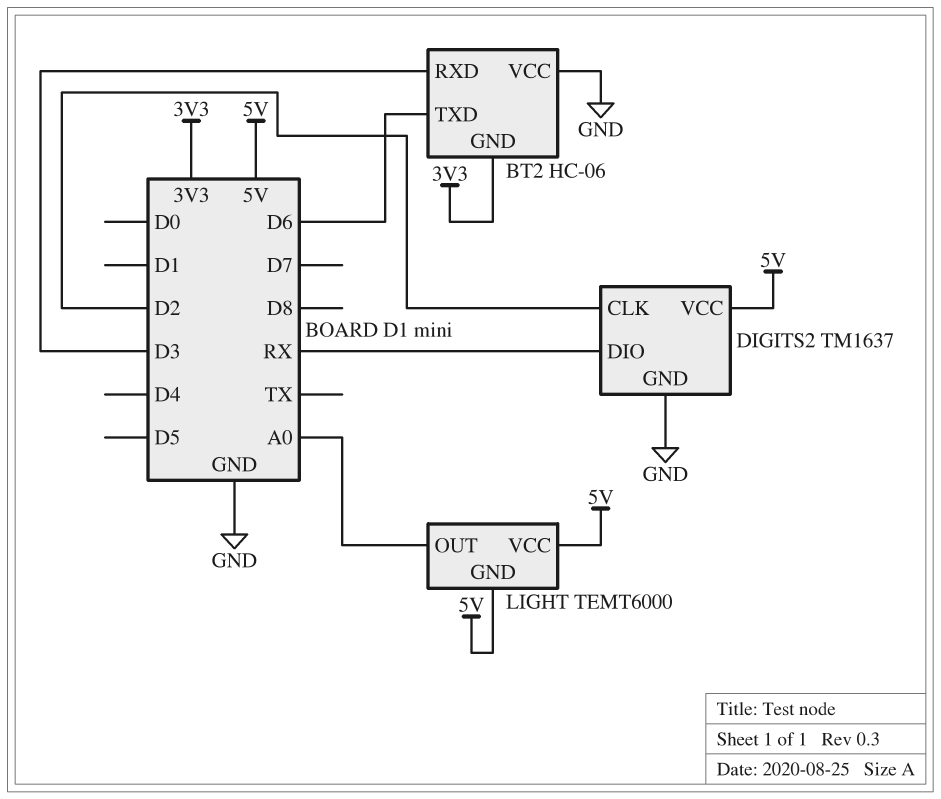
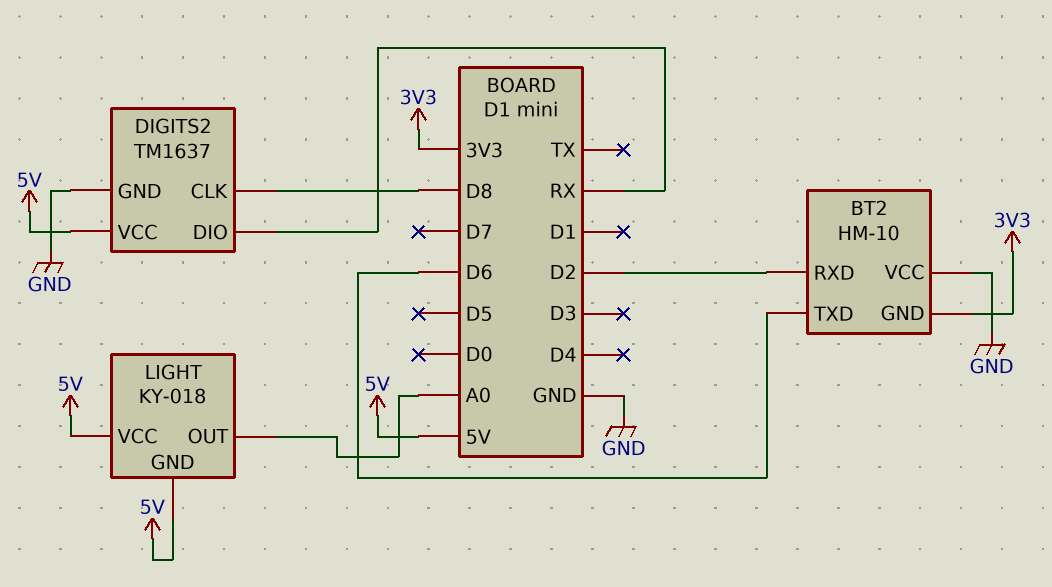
BT2: HC-06 -> HM-10
BT2 pin RXD: D3 -> D2
DIGITS2 pin CLK: D2 -> D8
LIGHT: TEMT6000 -> KY-018

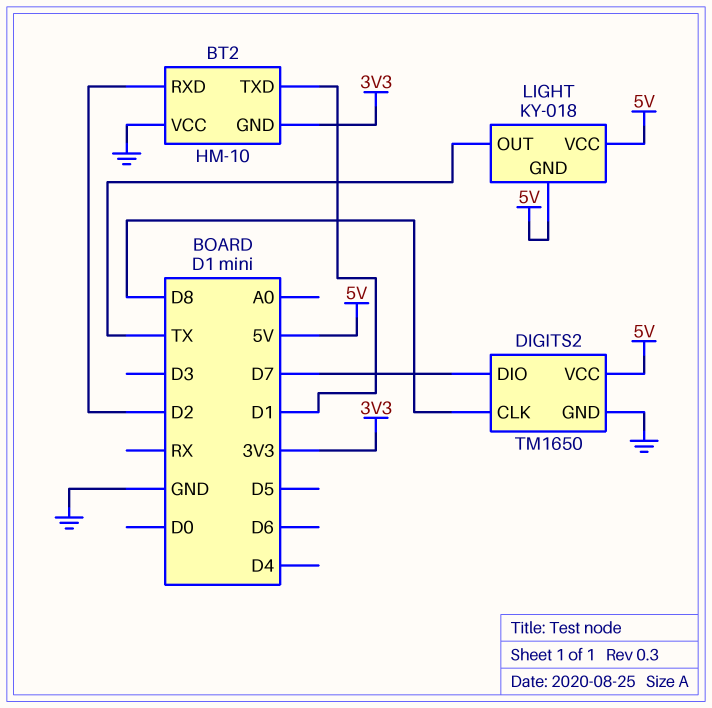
BT2 pin TXD: D6 -> D1
DIGITS2: TM1637 -> TM1650
DIGITS2 pin DIO: RX -> D7
LIGHT pin OUT: A0 -> TX

